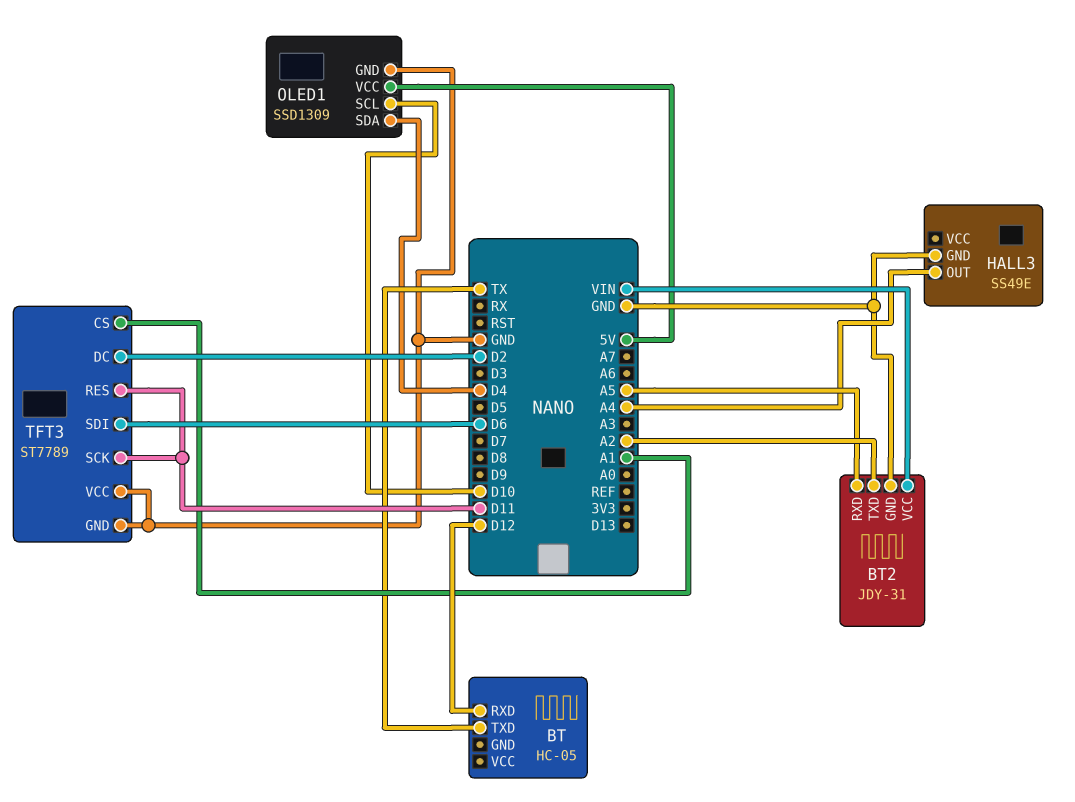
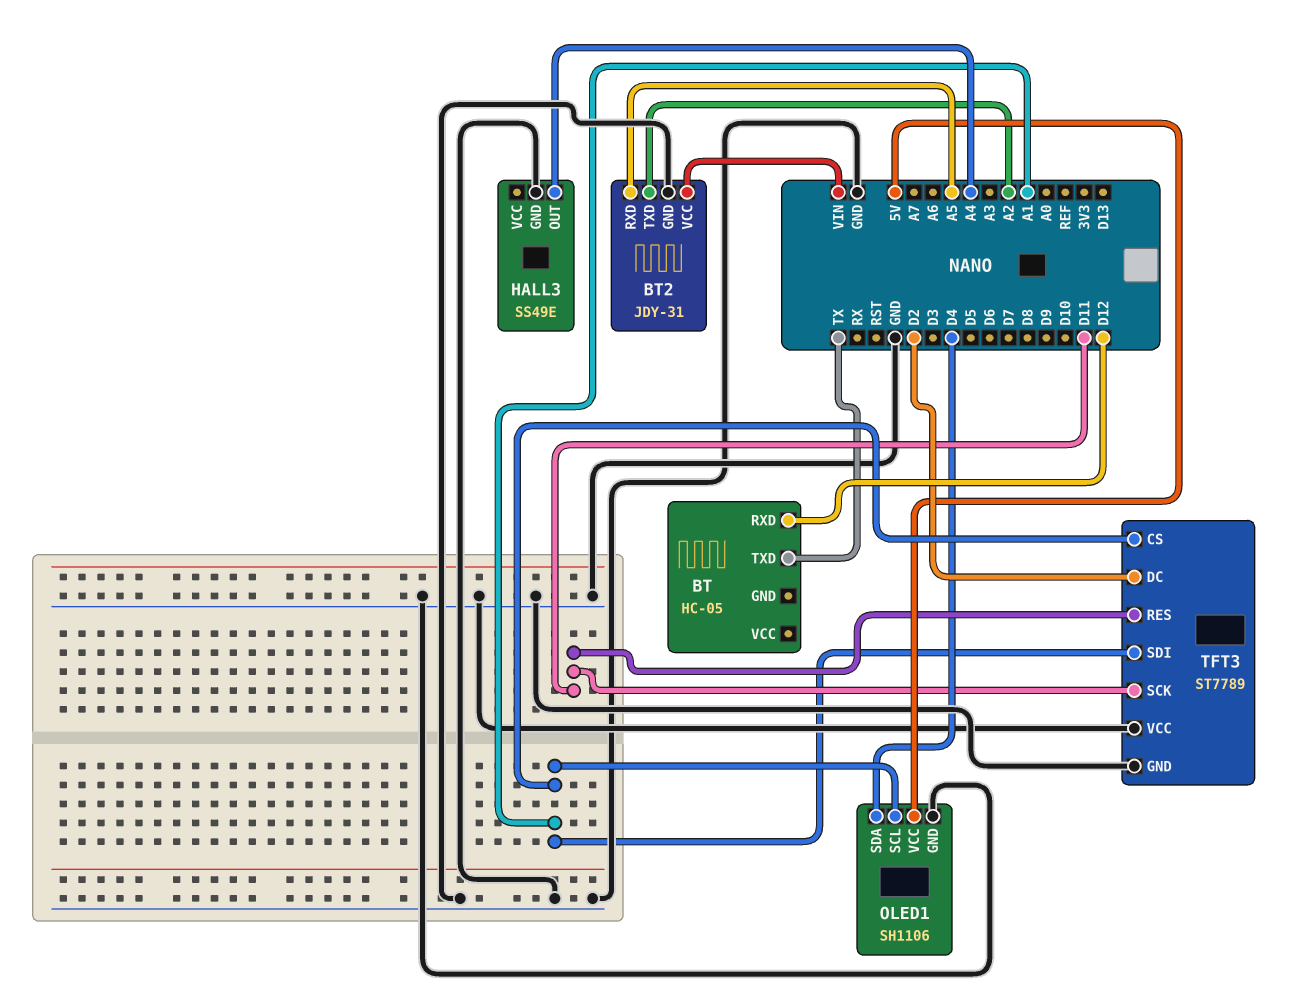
OLED1: SSD1309 -> SH1106
OLED1 pin SCL: D10 -> A1
TFT3 pin SDI: D6 -> A1

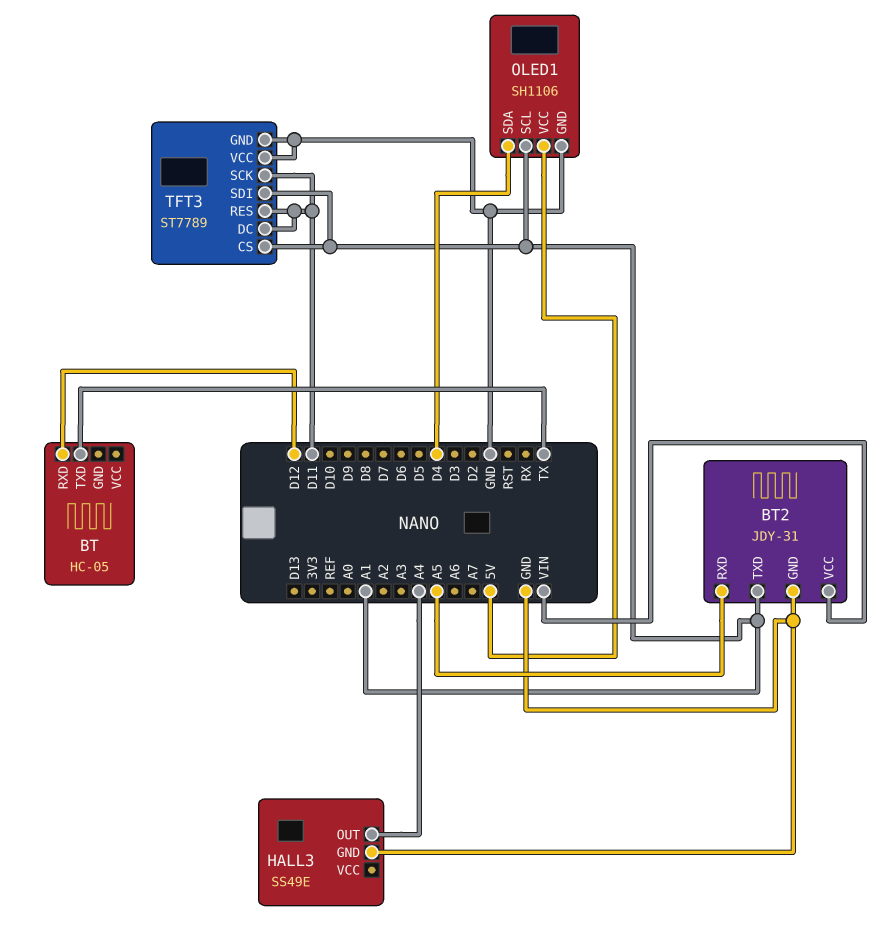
BT2 pin TXD: A2 -> A1
TFT3 pin DC: D2 -> D11

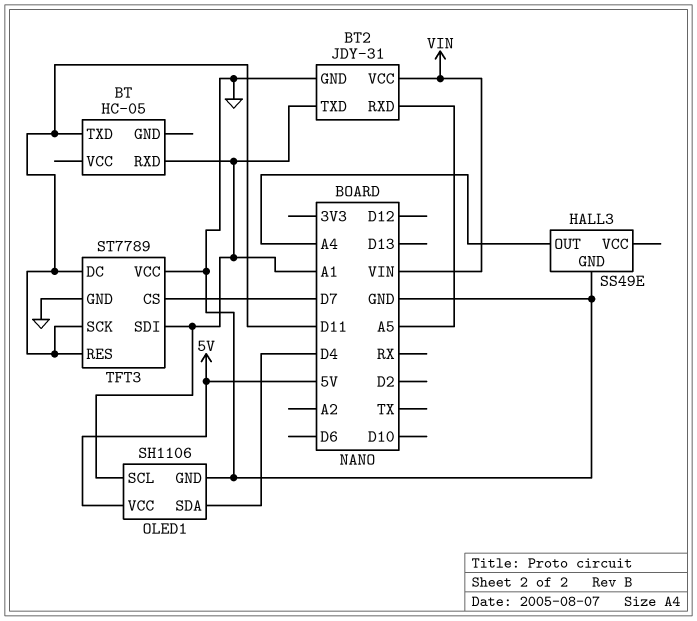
BT pin RXD: D12 -> A1
BT pin TXD: TX -> D11
TFT3 pin CS: A1 -> D7

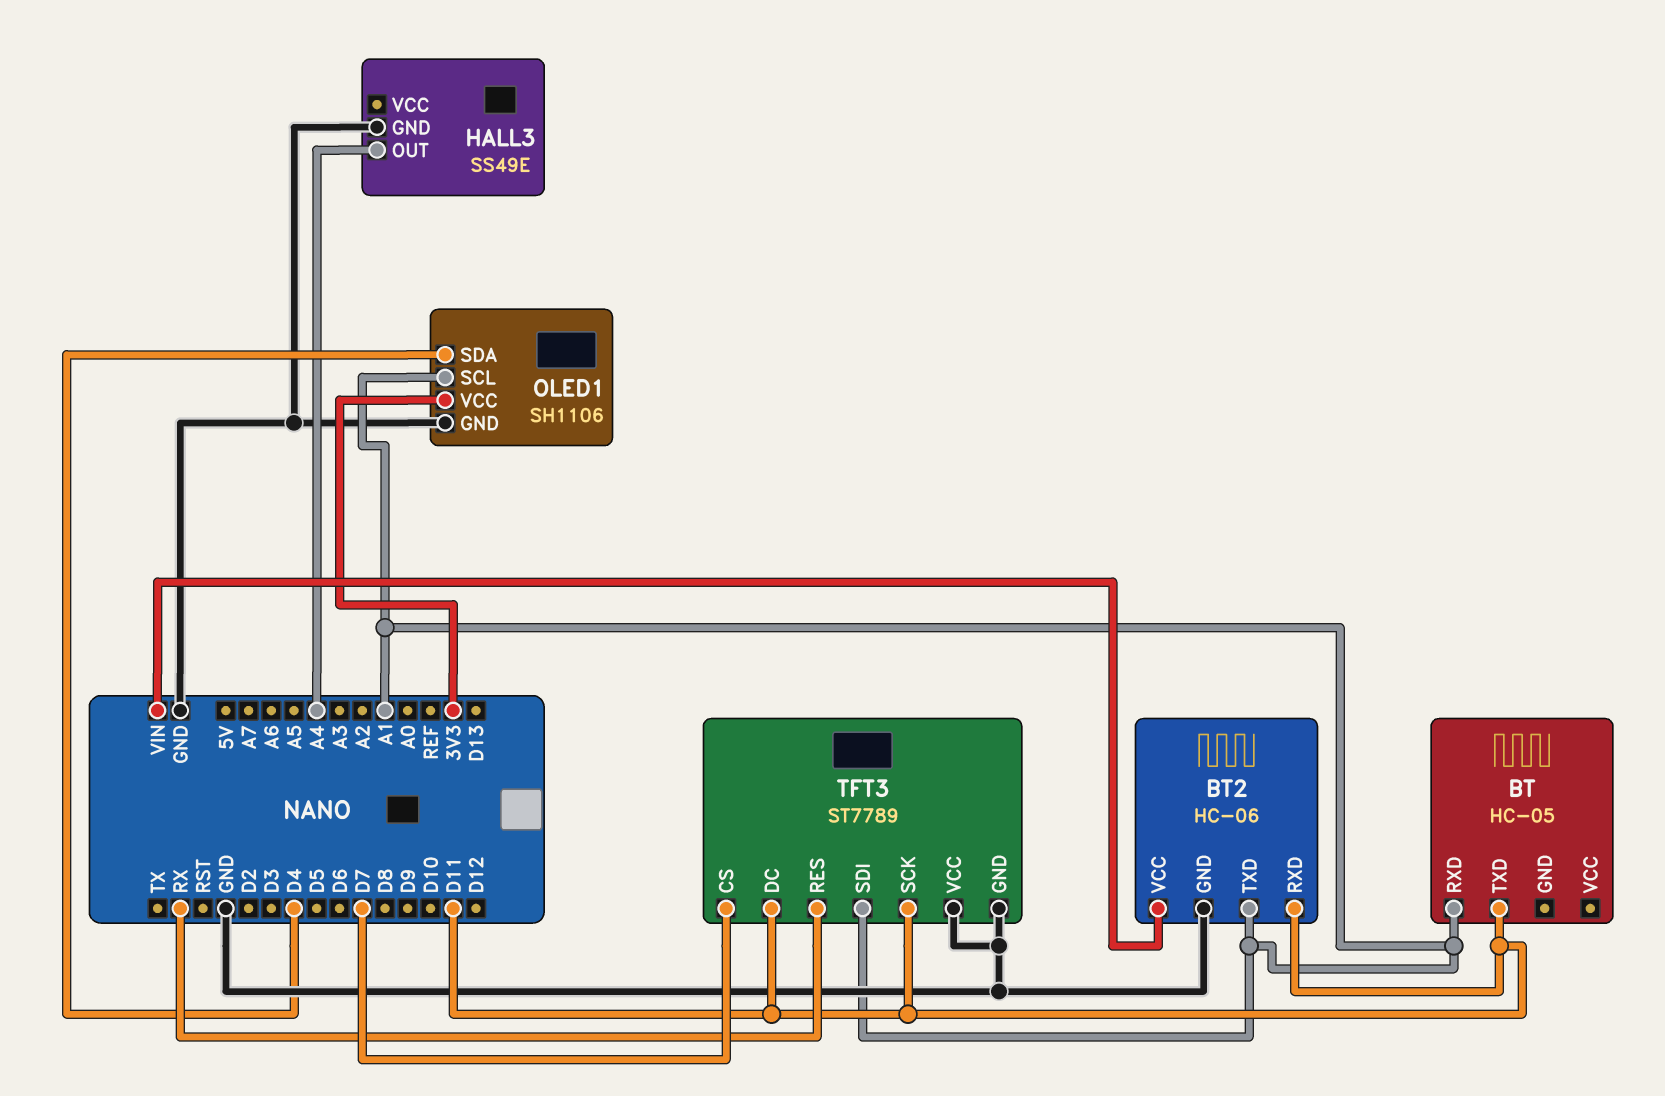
BT2: JDY-31 -> HC-06
BT2 pin RXD: A5 -> D11
OLED1 pin VCC: 5V -> 3V3
TFT3 pin RES: D11 -> RX

